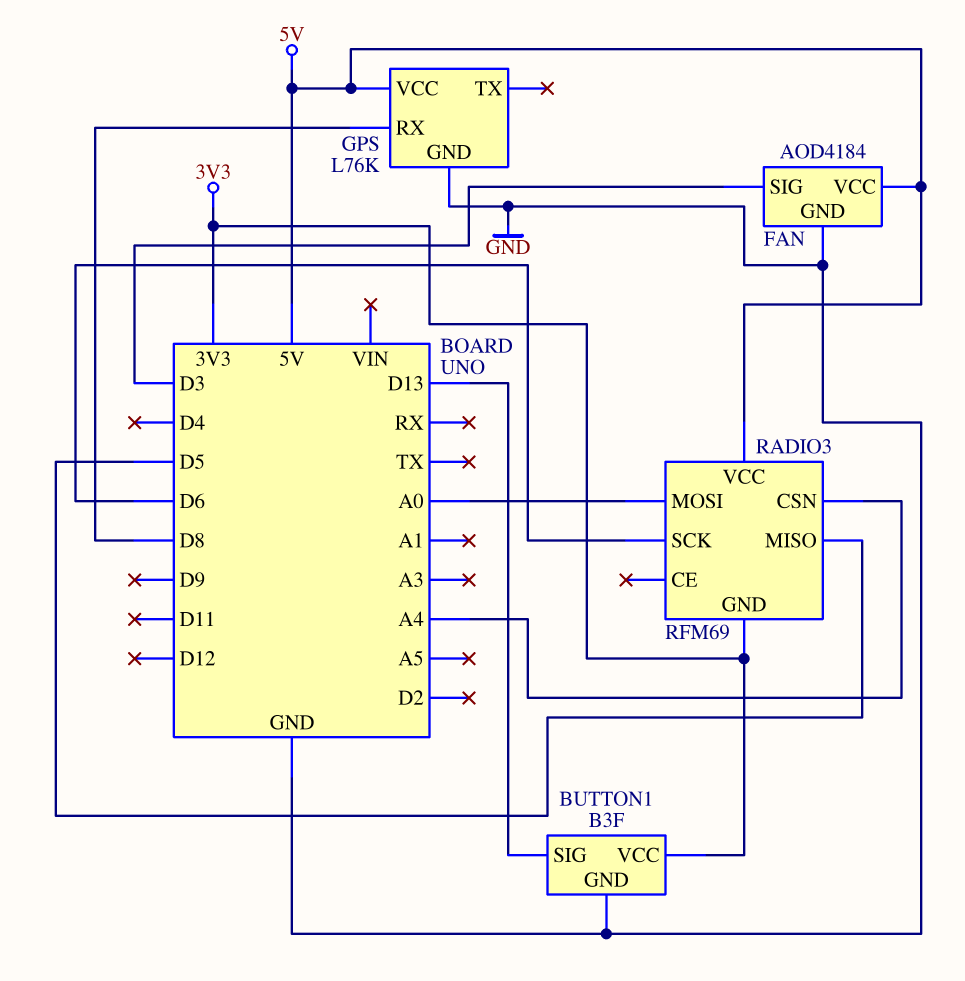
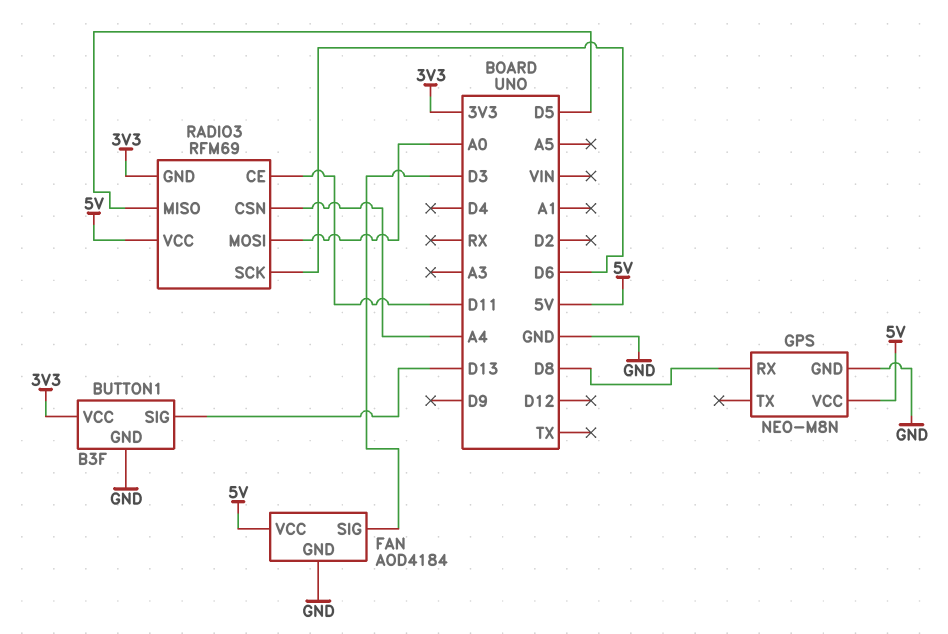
GPS: L76K -> NEO-M8N
RADIO3 pin CE: none -> D11

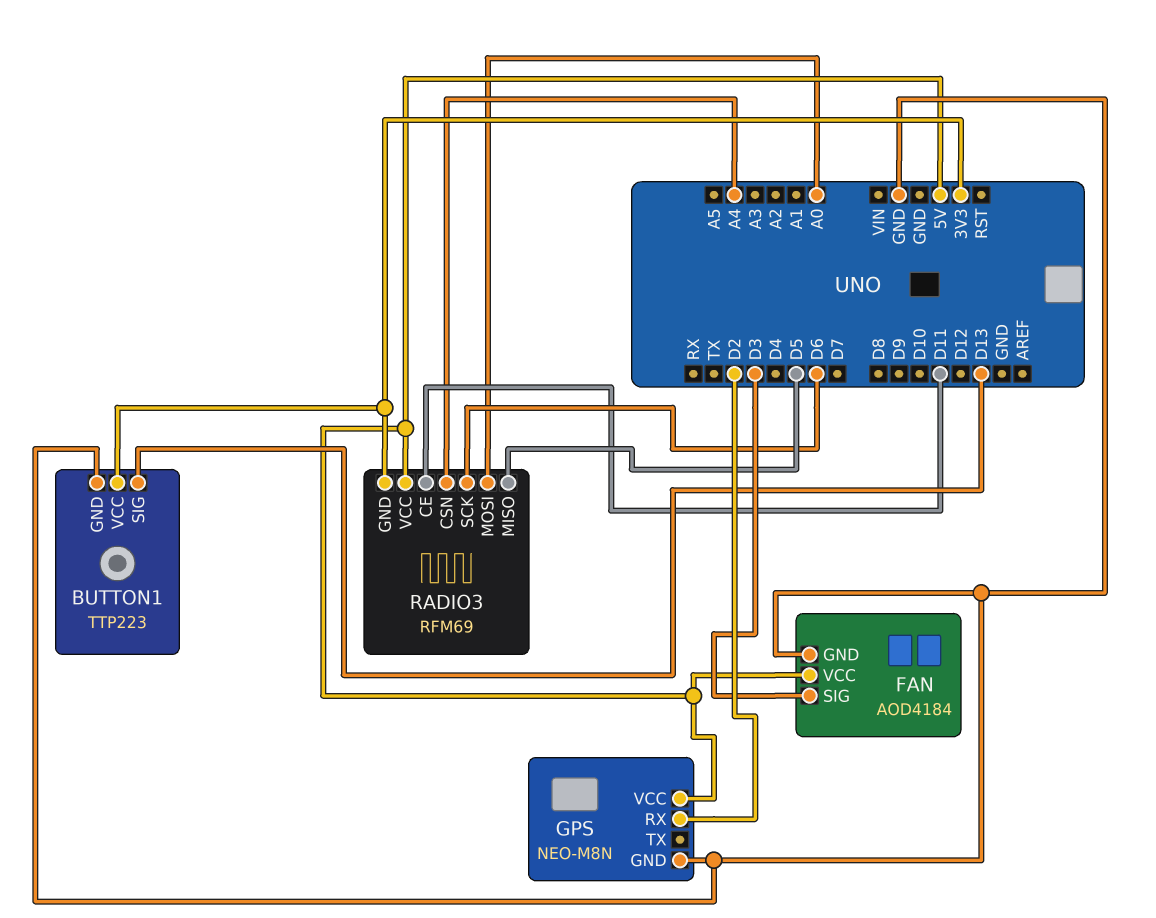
BUTTON1: B3F -> TTP223
GPS pin RX: D8 -> D2

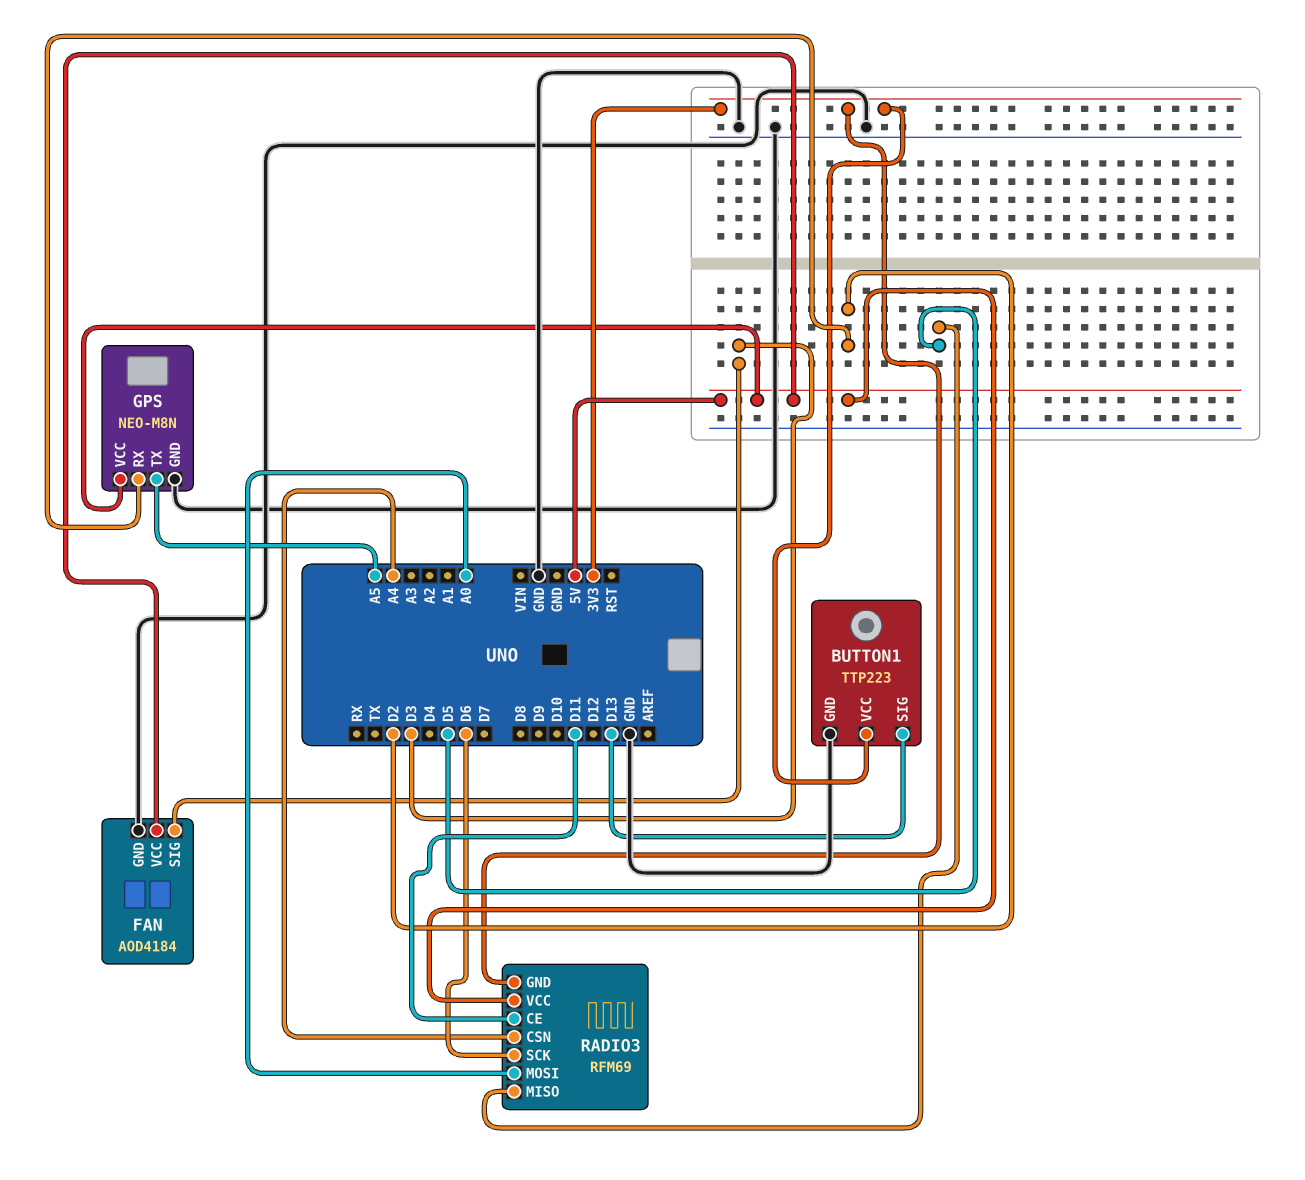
GPS pin TX: none -> A5

